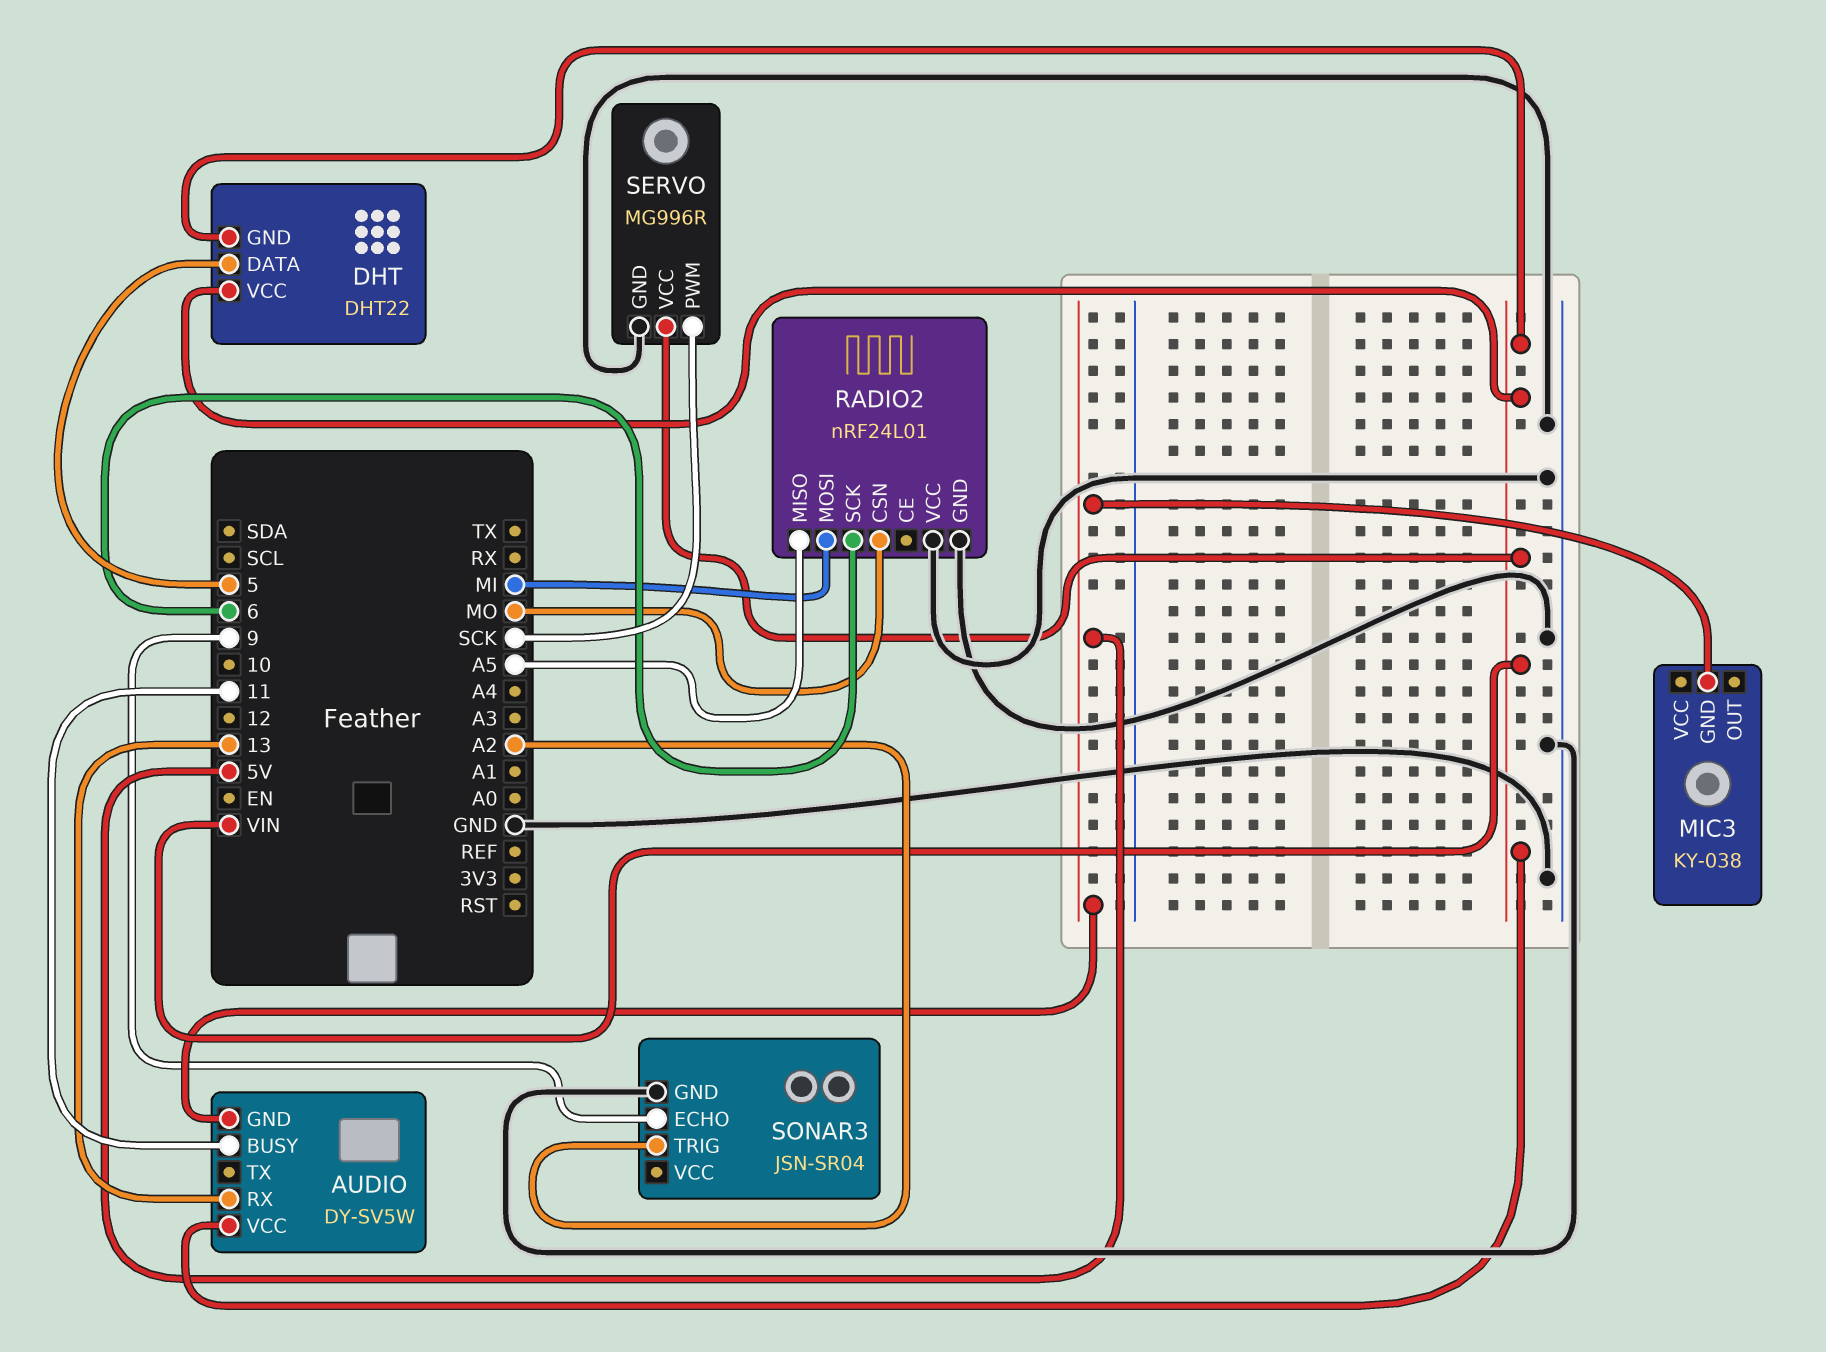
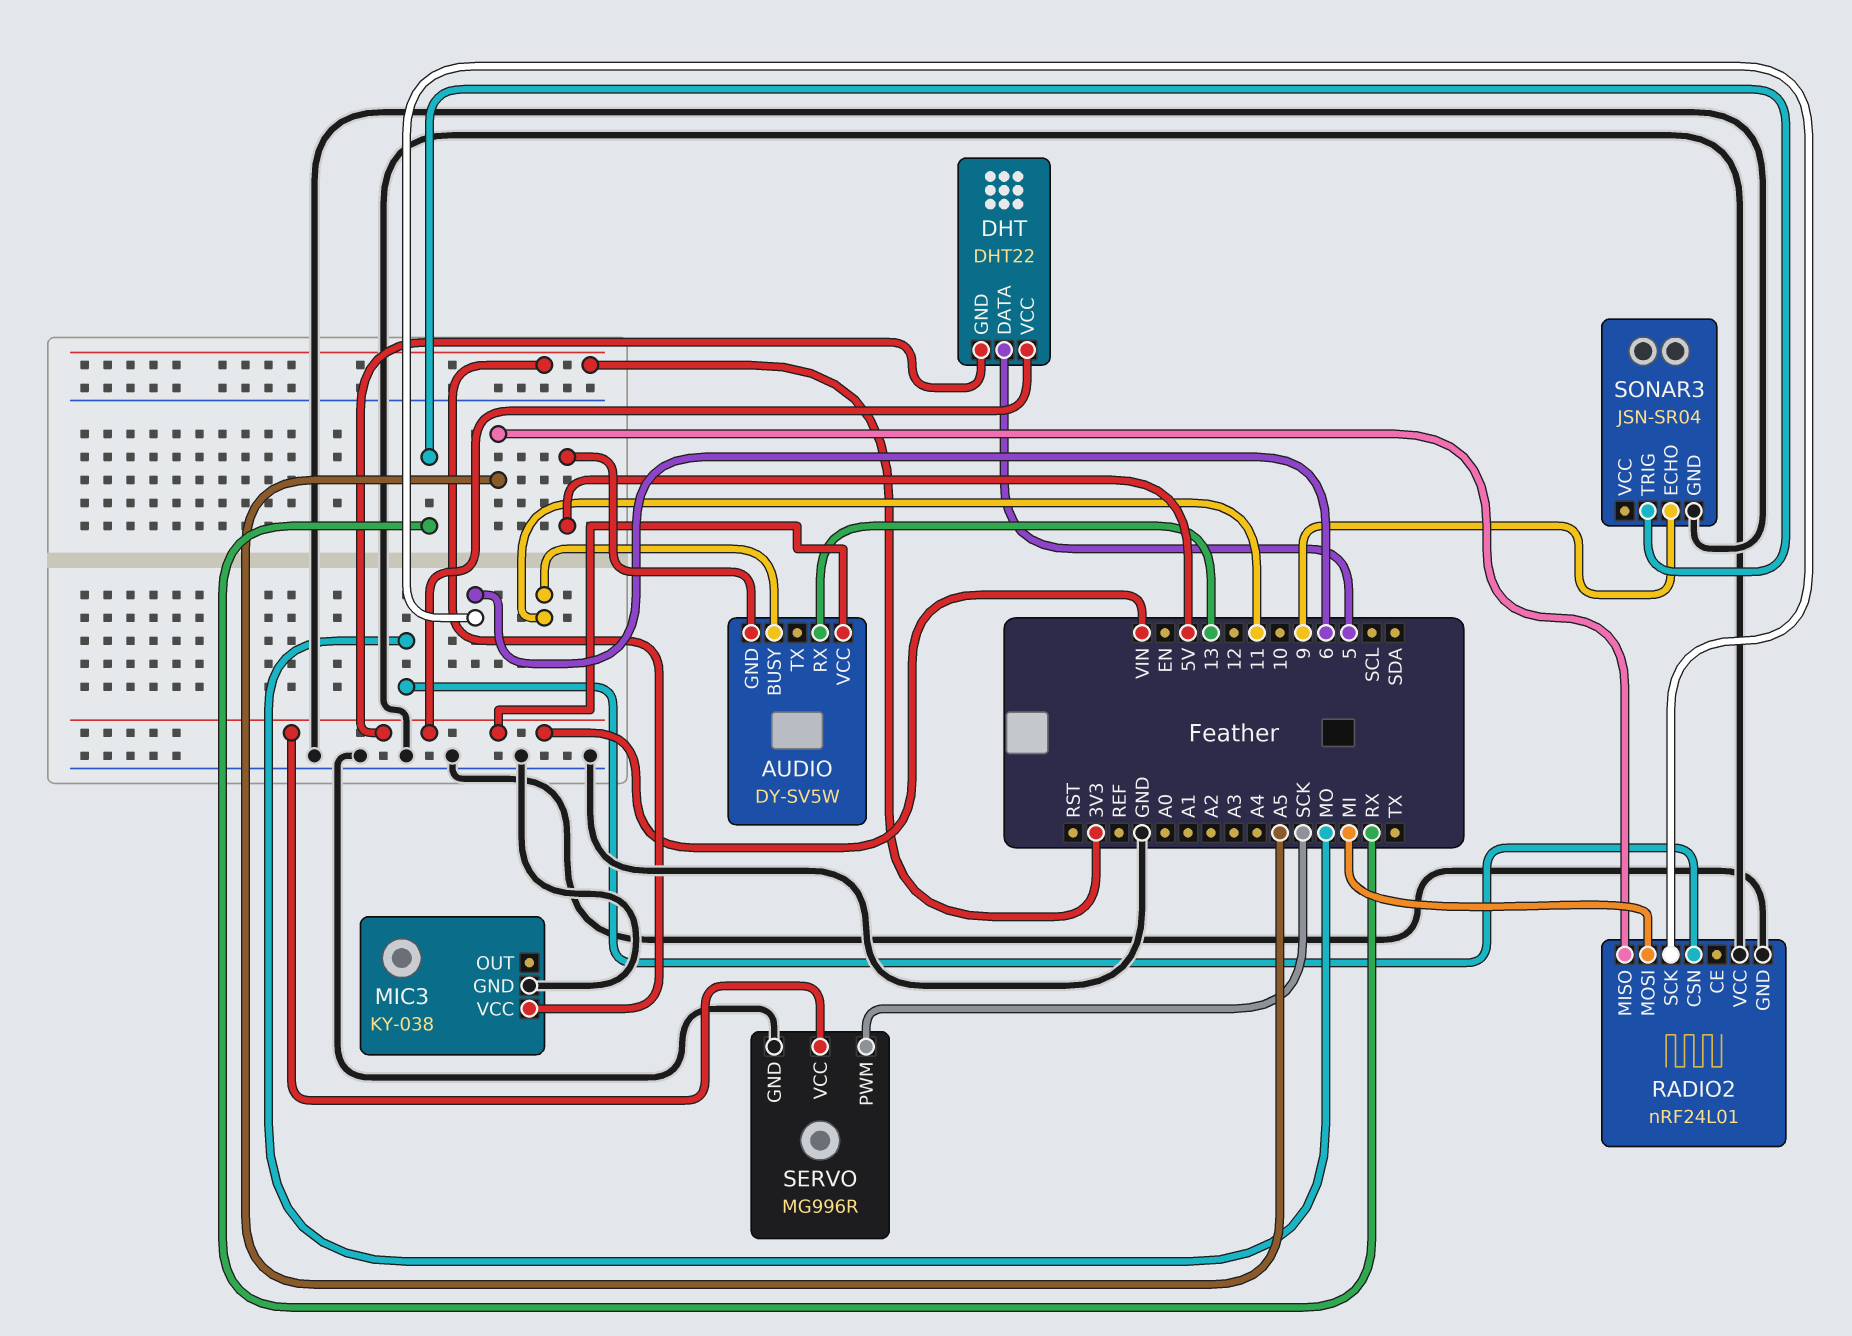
MIC3 pin GND: 5V -> GND
MIC3 pin VCC: none -> 3V3
SONAR3 pin TRIG: A2 -> RX

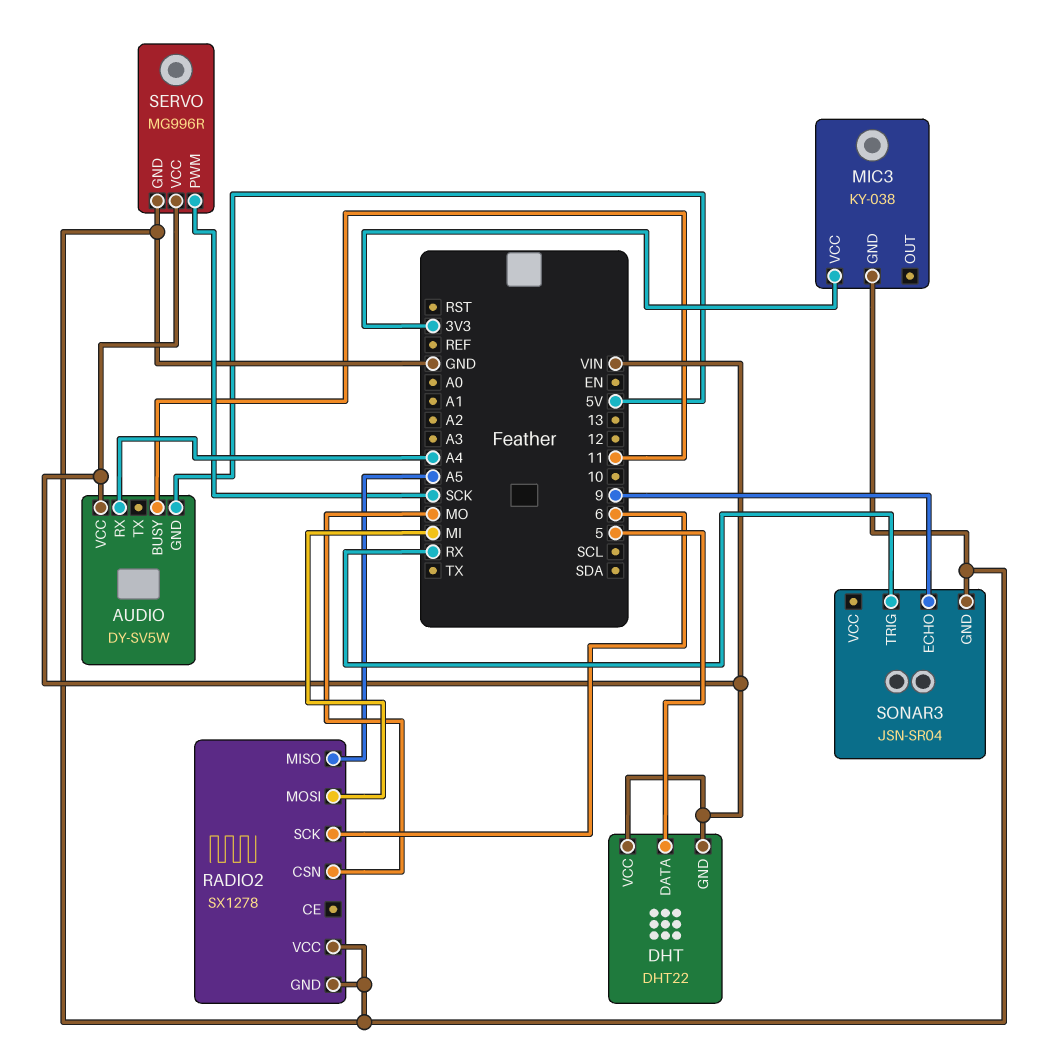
AUDIO pin RX: 13 -> A4
RADIO2: nRF24L01 -> SX1278

